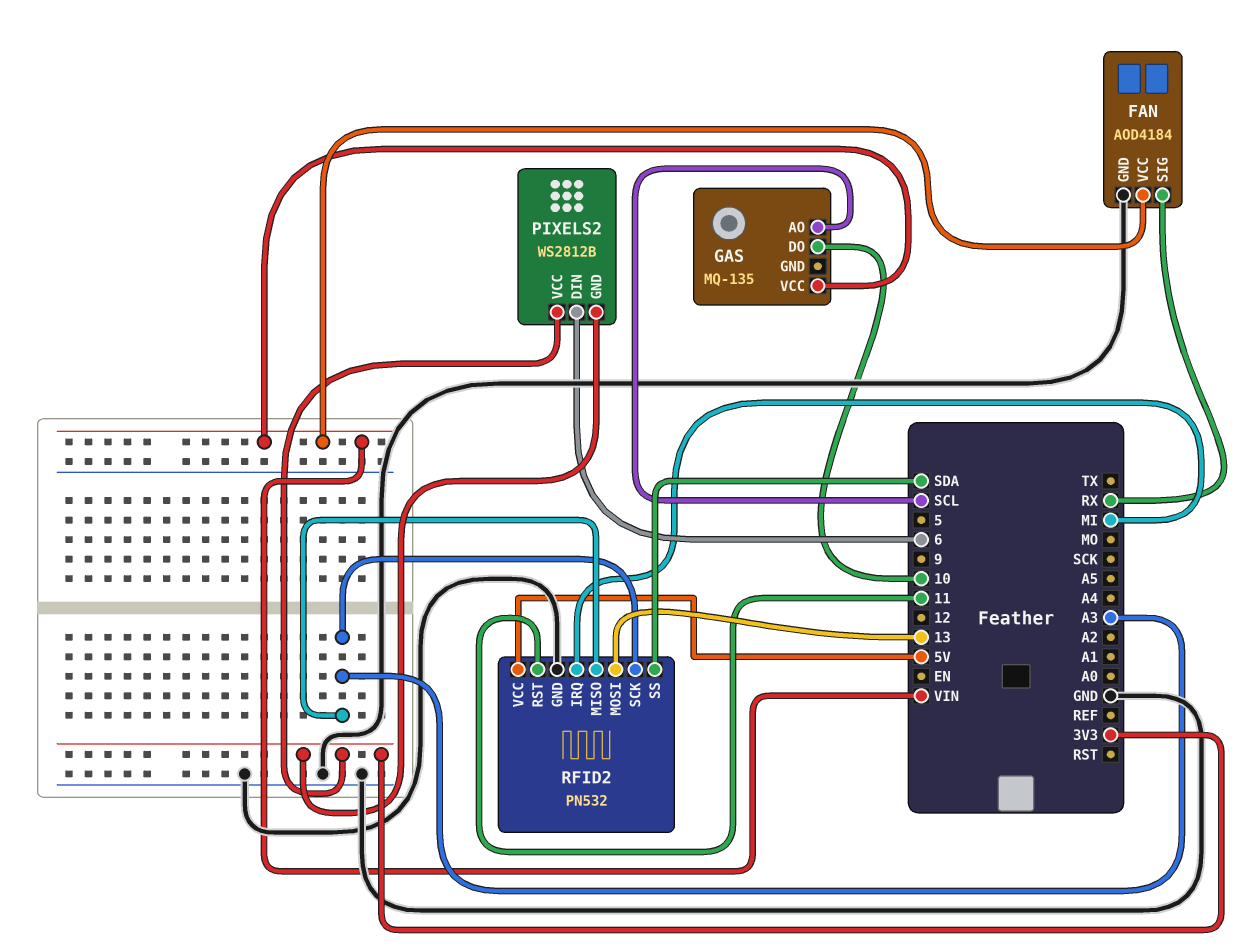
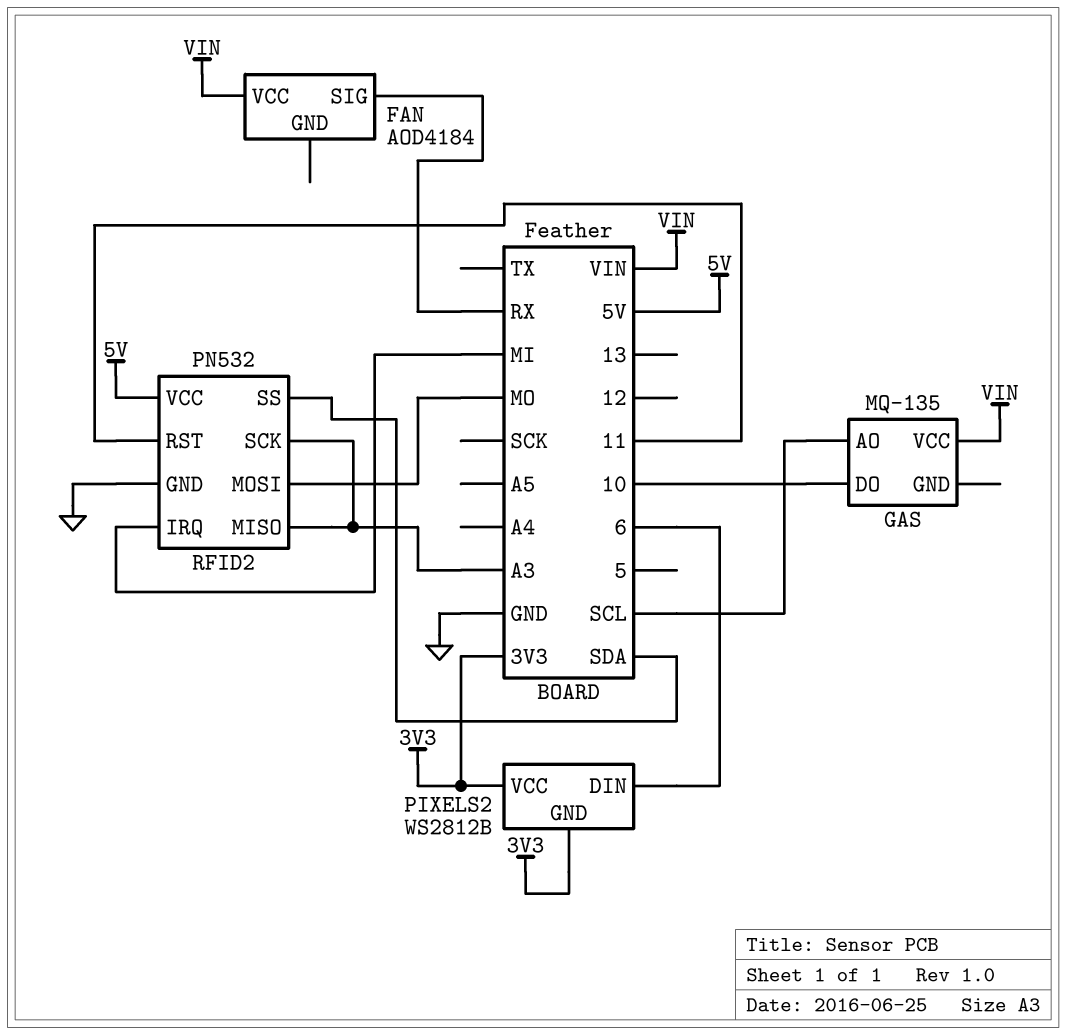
FAN pin GND: GND -> none
RFID2 pin MOSI: 13 -> MO

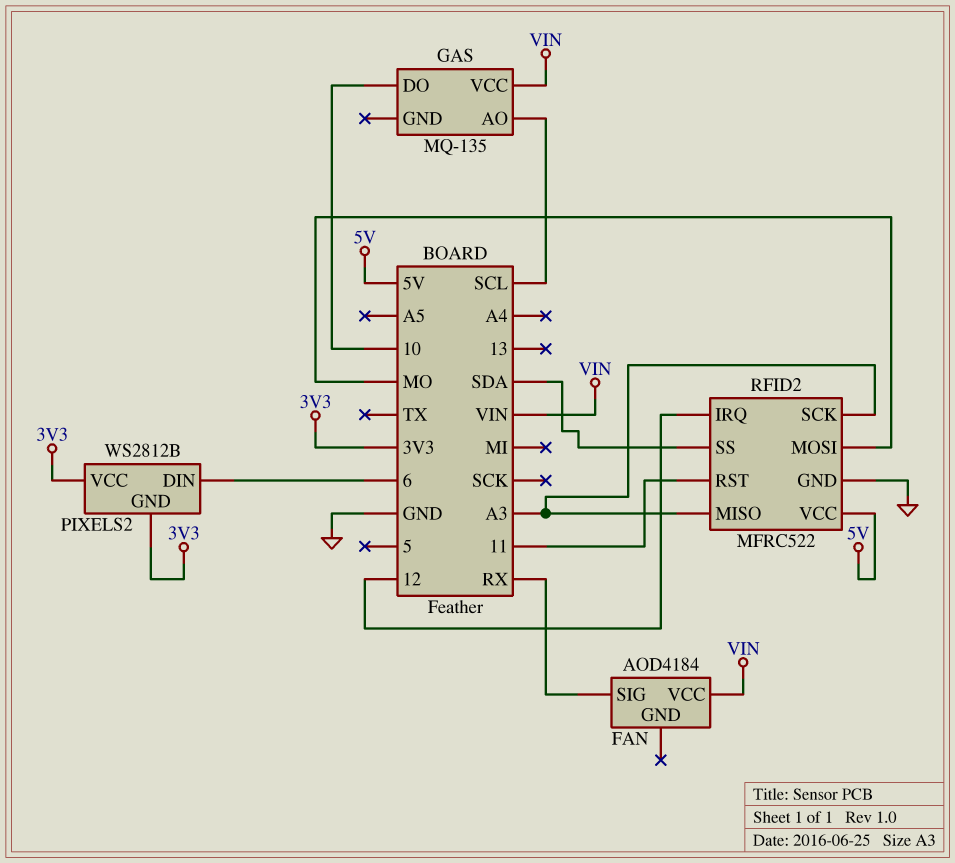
RFID2: PN532 -> MFRC522
RFID2 pin IRQ: MI -> 12

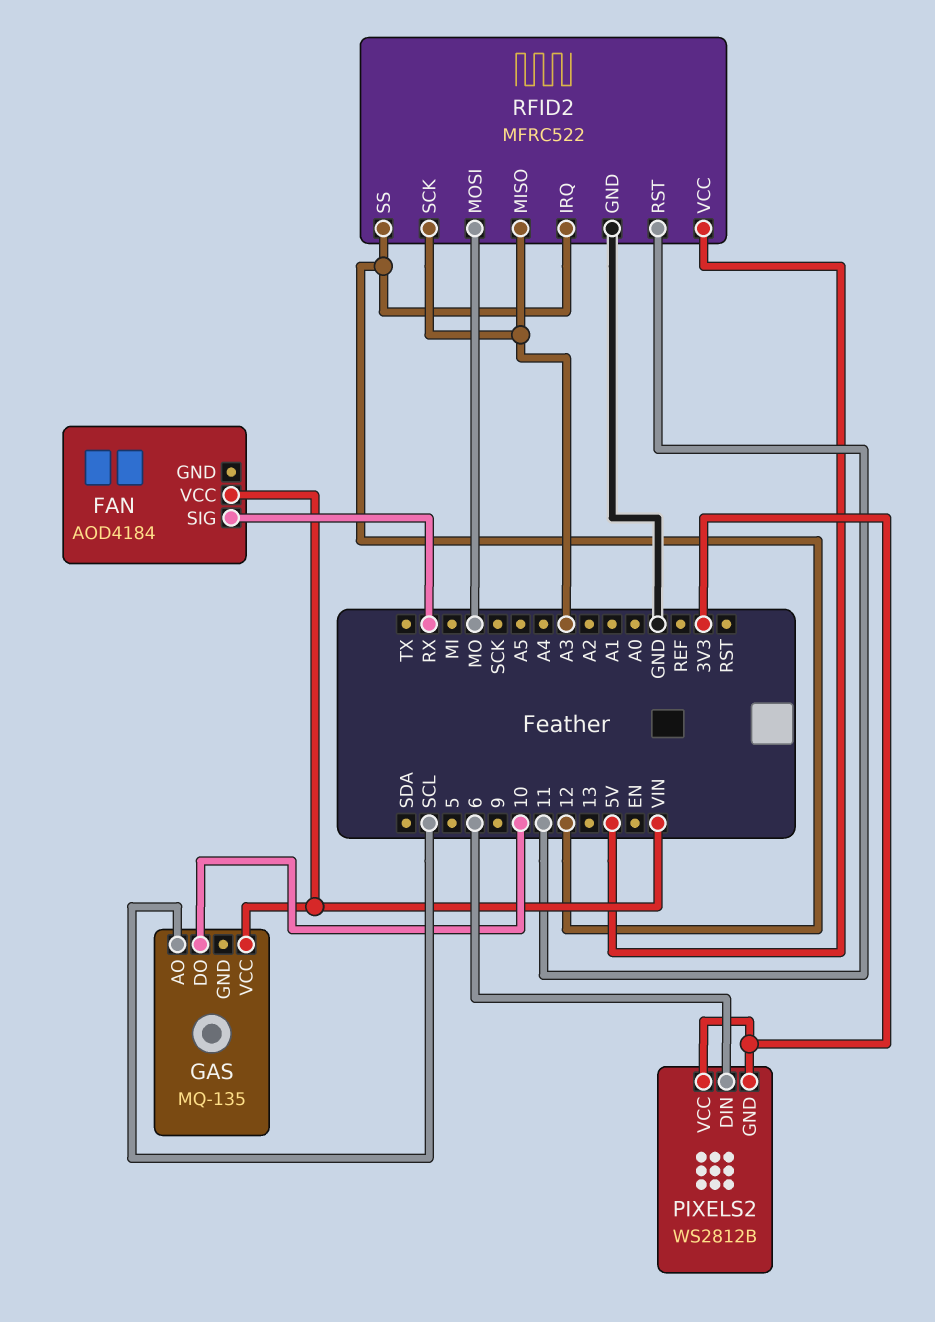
RFID2 pin SS: SDA -> 12

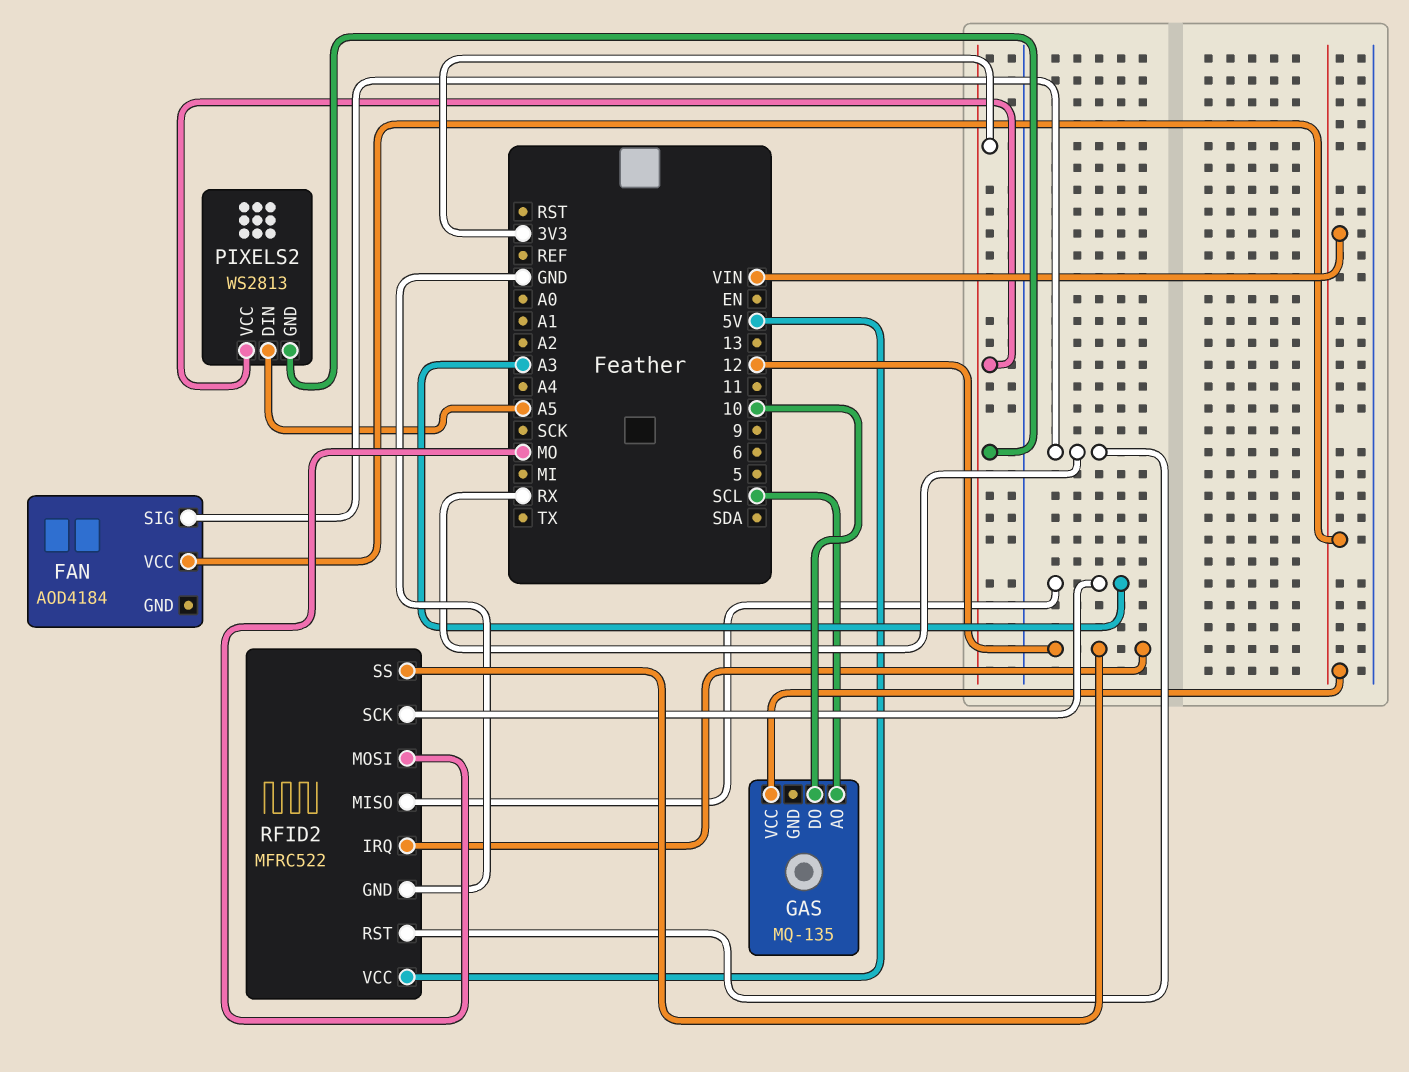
PIXELS2: WS2812B -> WS2813
PIXELS2 pin DIN: 6 -> A5
RFID2 pin RST: 11 -> RX

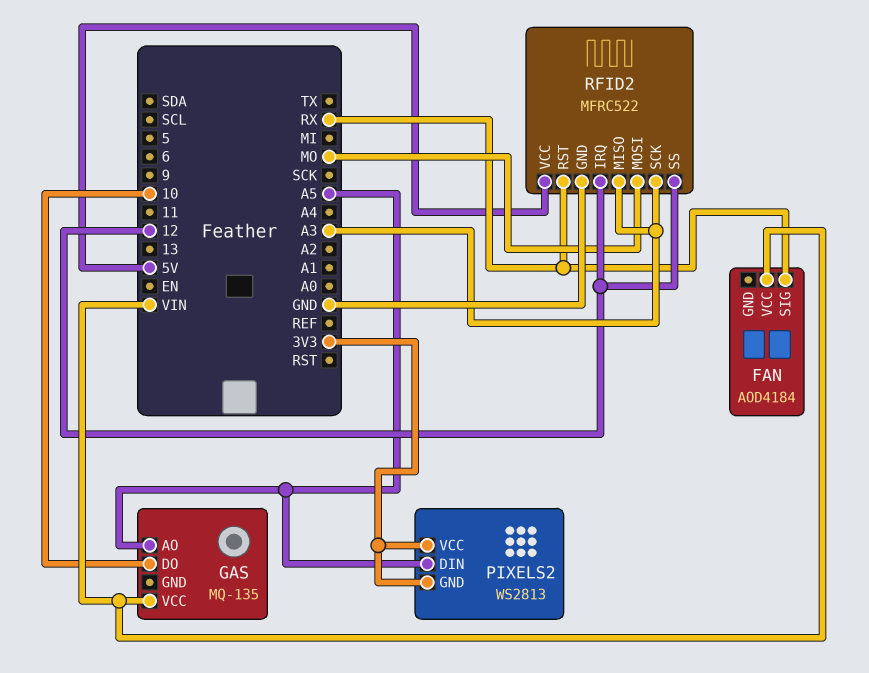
GAS pin AO: SCL -> A5

